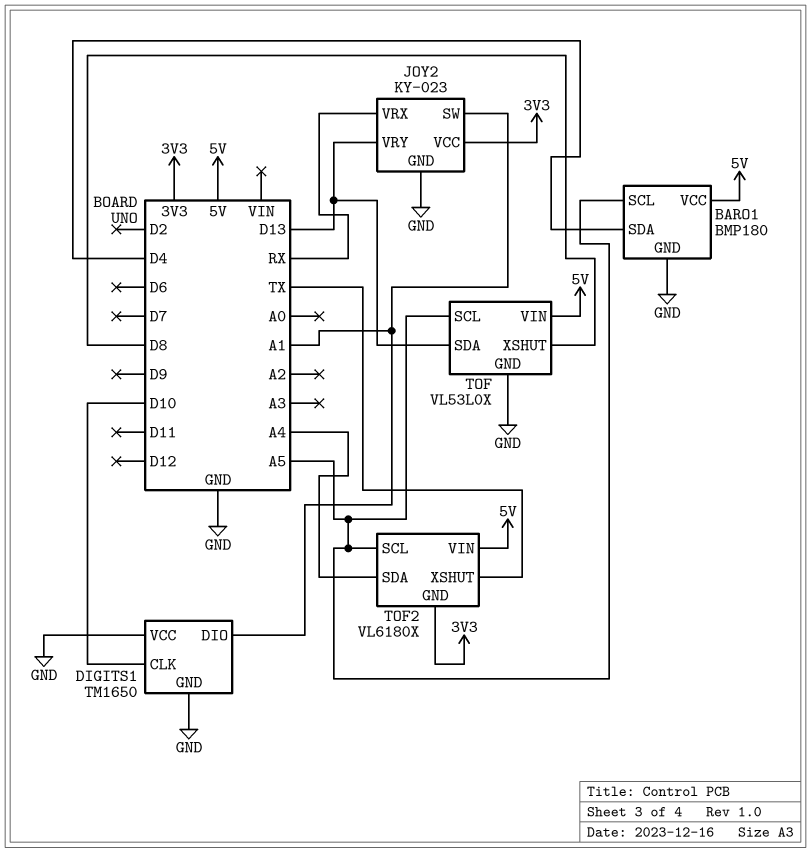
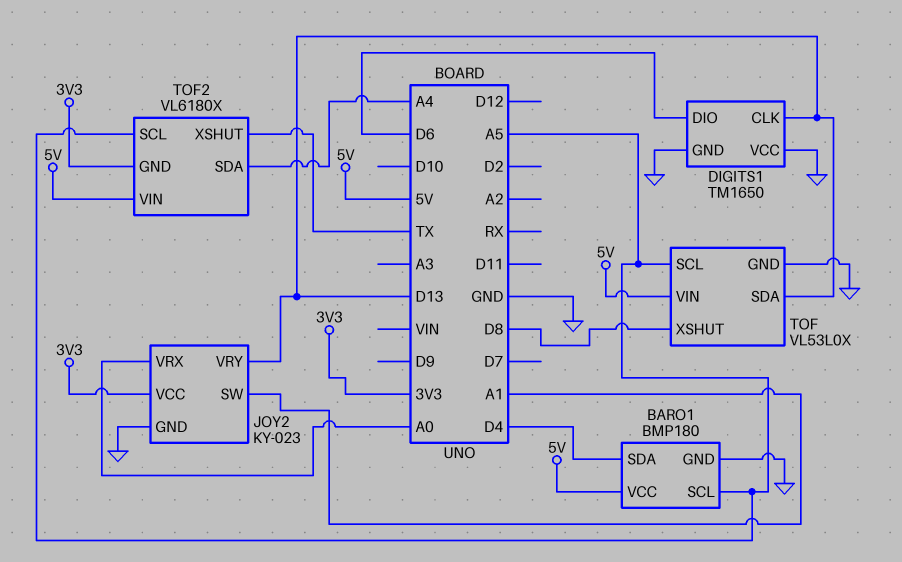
DIGITS1 pin CLK: D10 -> D13
DIGITS1 pin DIO: A1 -> D6
JOY2 pin VRX: RX -> A0

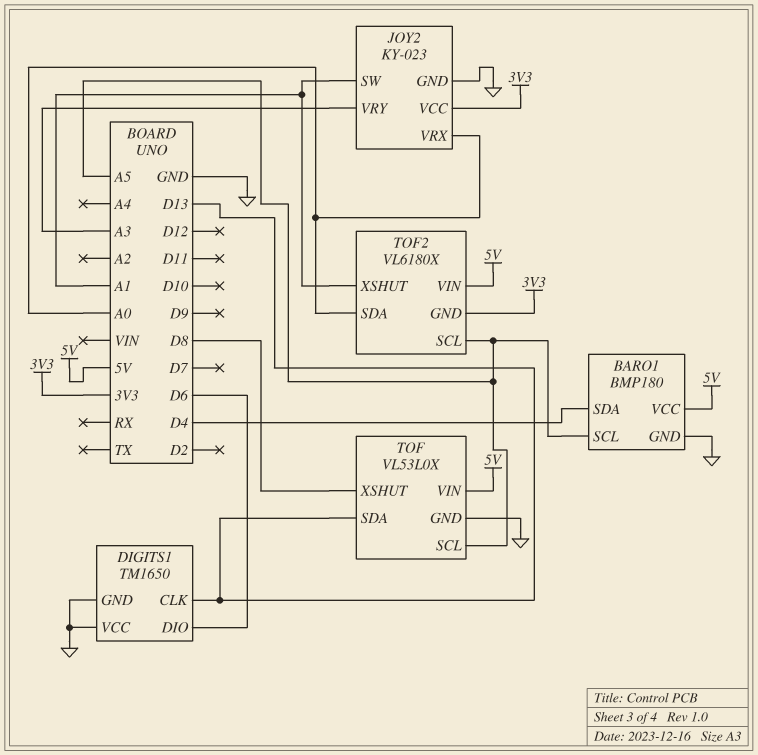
JOY2 pin VRY: D13 -> A3
TOF2 pin SDA: A4 -> A0
TOF2 pin XSHUT: TX -> A1

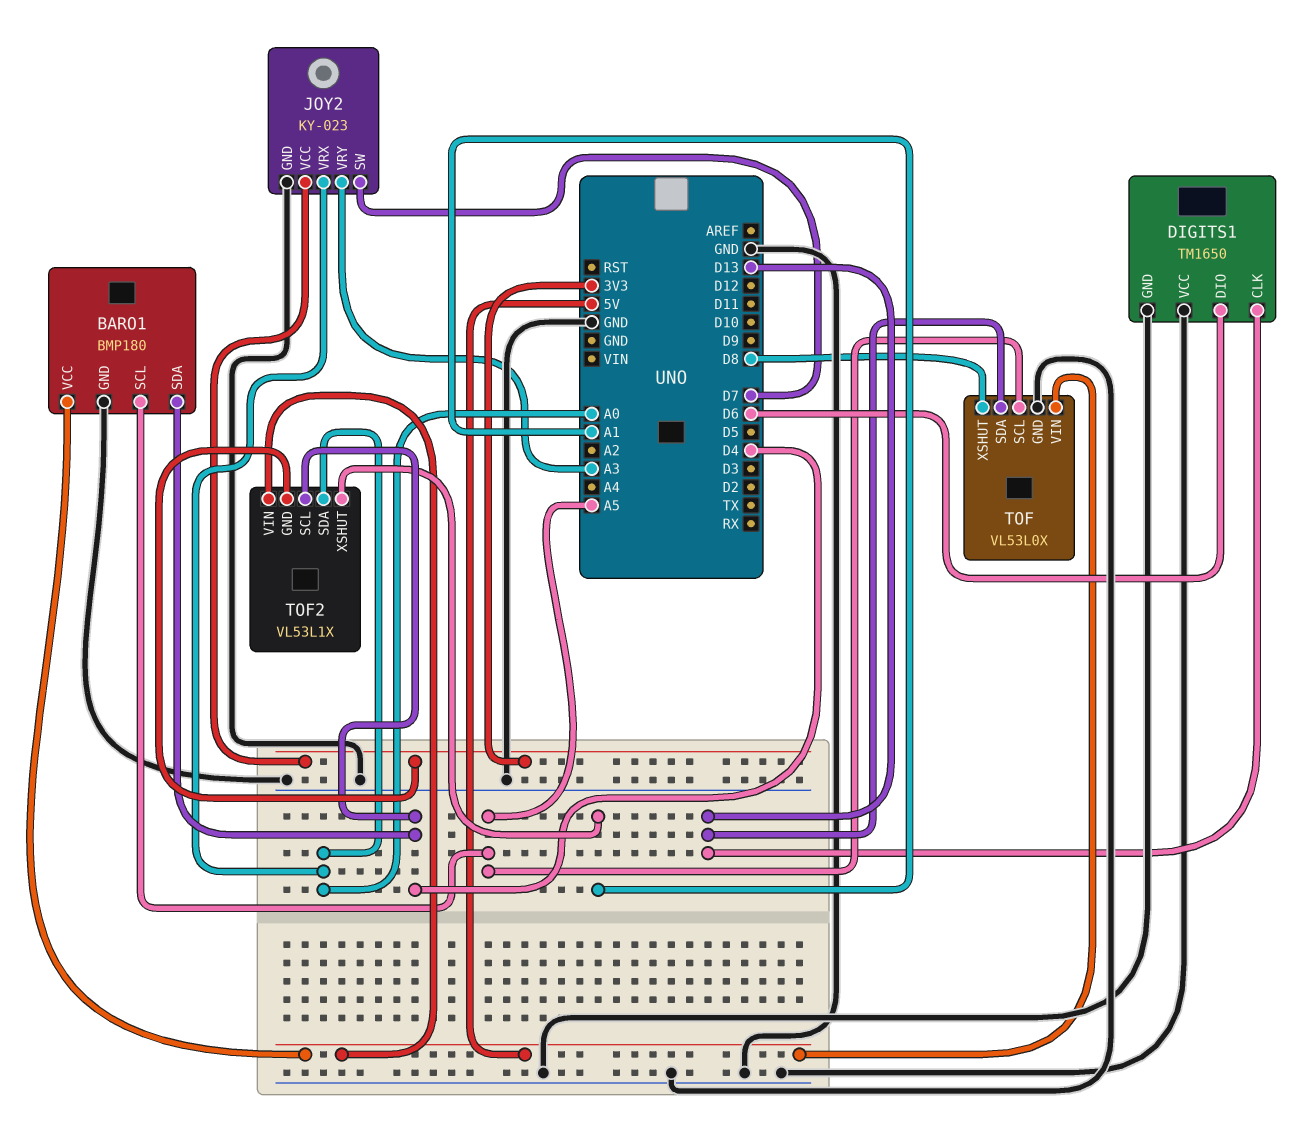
JOY2 pin SW: A1 -> D7
TOF2: VL6180X -> VL53L1X
TOF2 pin SCL: A5 -> D4

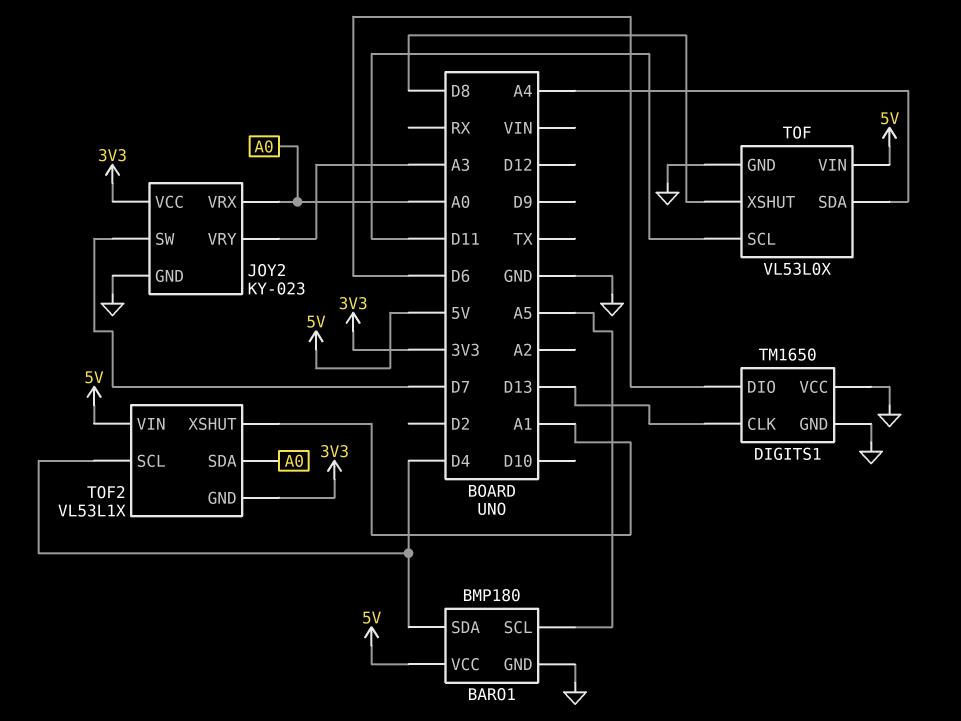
TOF pin SCL: A5 -> D11
TOF pin SDA: D13 -> A4

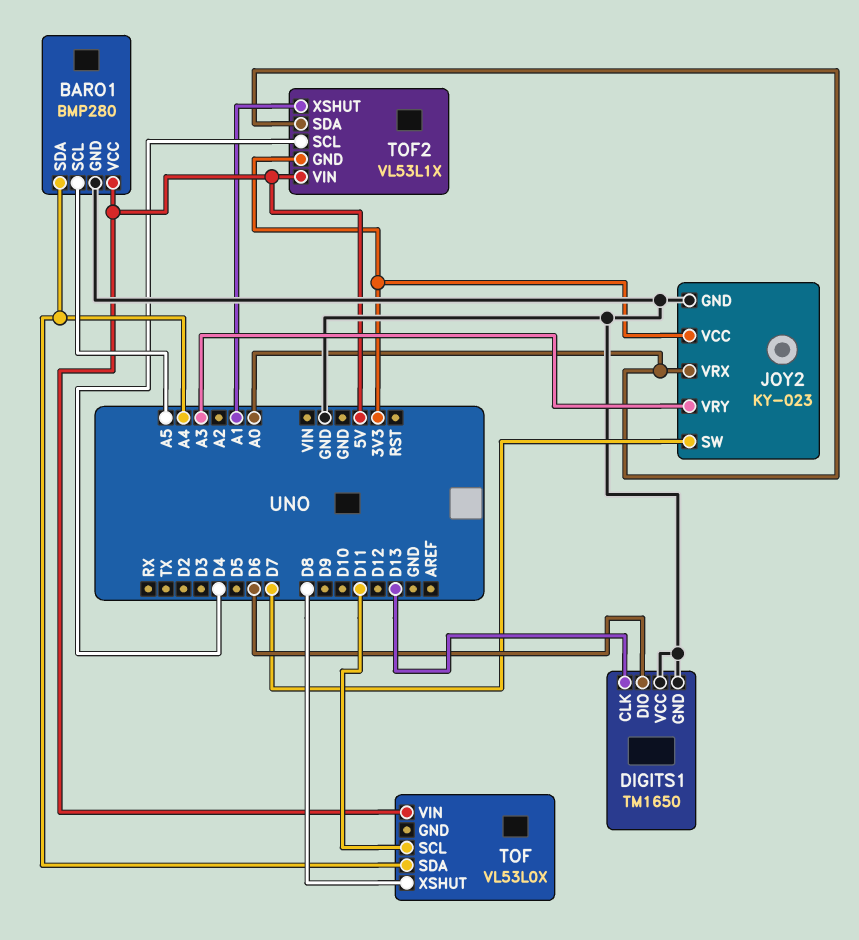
BARO1: BMP180 -> BMP280
BARO1 pin SDA: D4 -> A4
TOF pin GND: GND -> none

